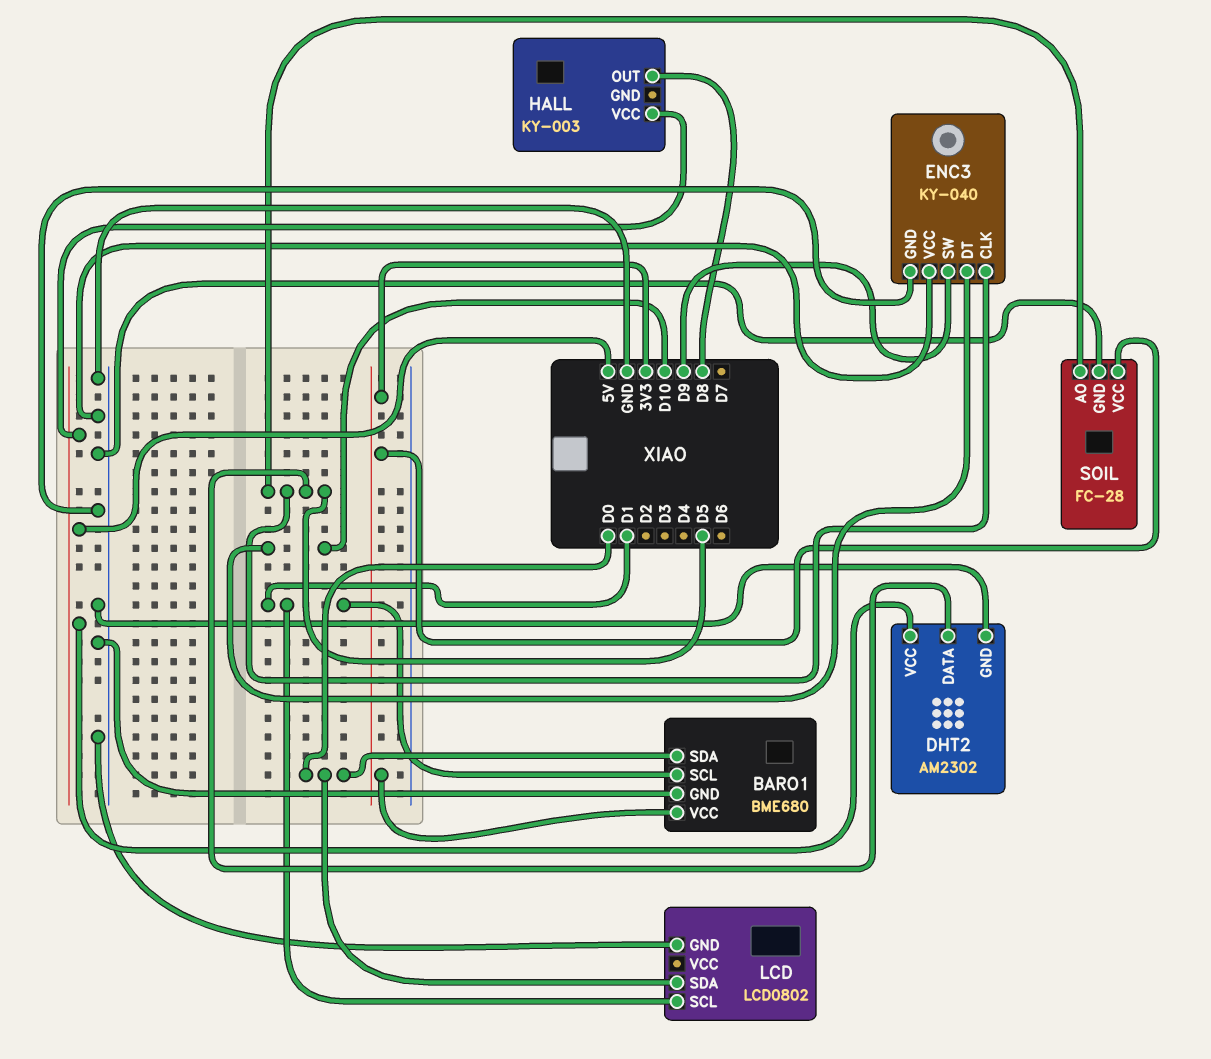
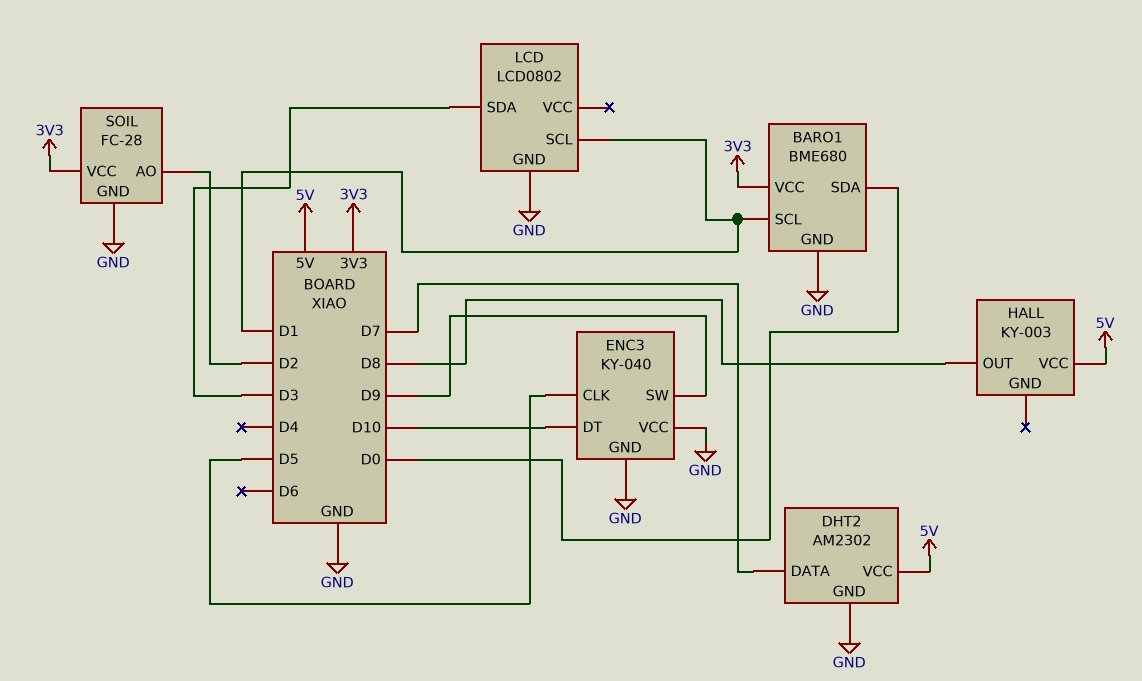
DHT2 pin DATA: D5 -> D7
LCD pin SDA: D0 -> D3
SOIL pin AO: D5 -> D2

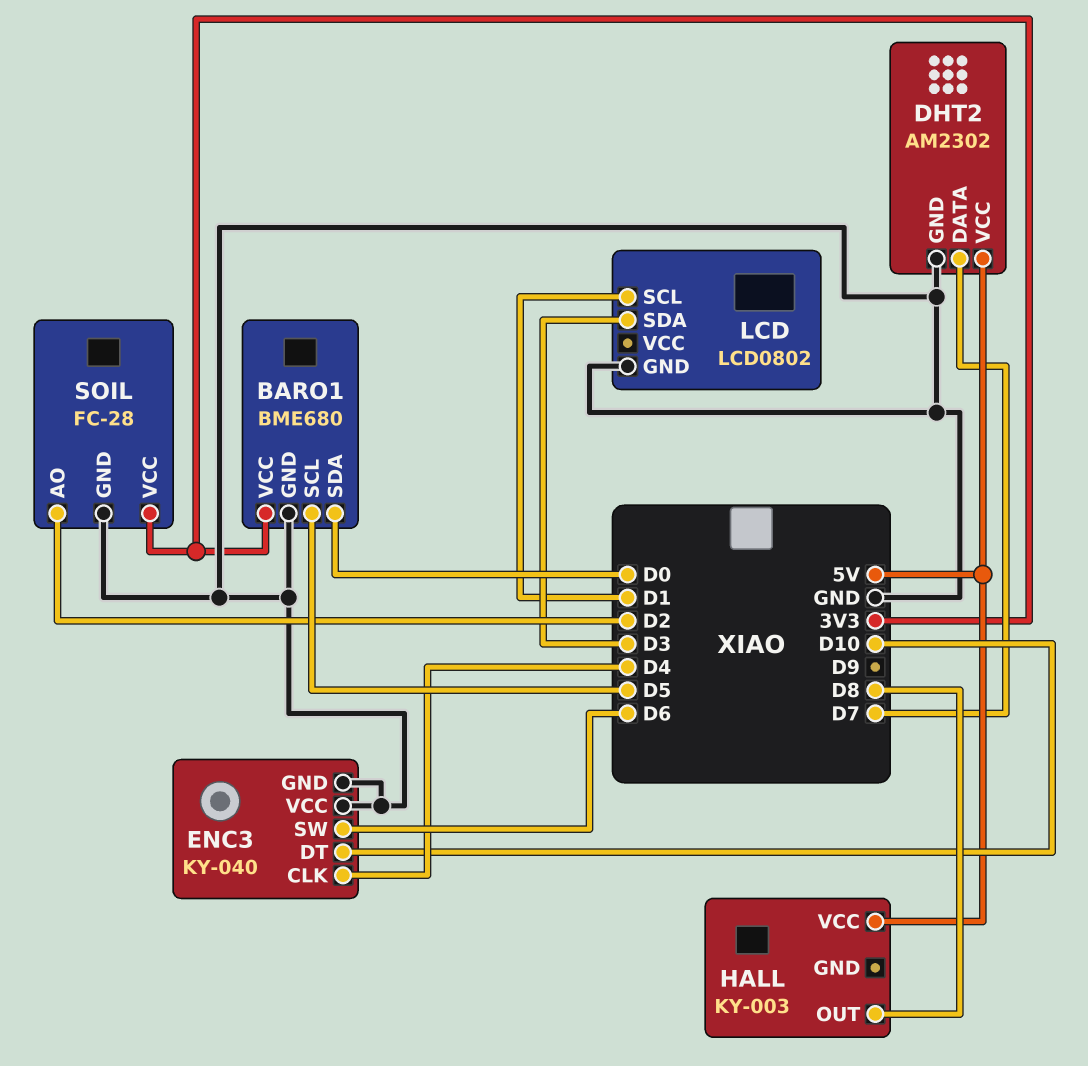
BARO1 pin SCL: D1 -> D5
ENC3 pin CLK: D5 -> D4
ENC3 pin SW: D9 -> D6

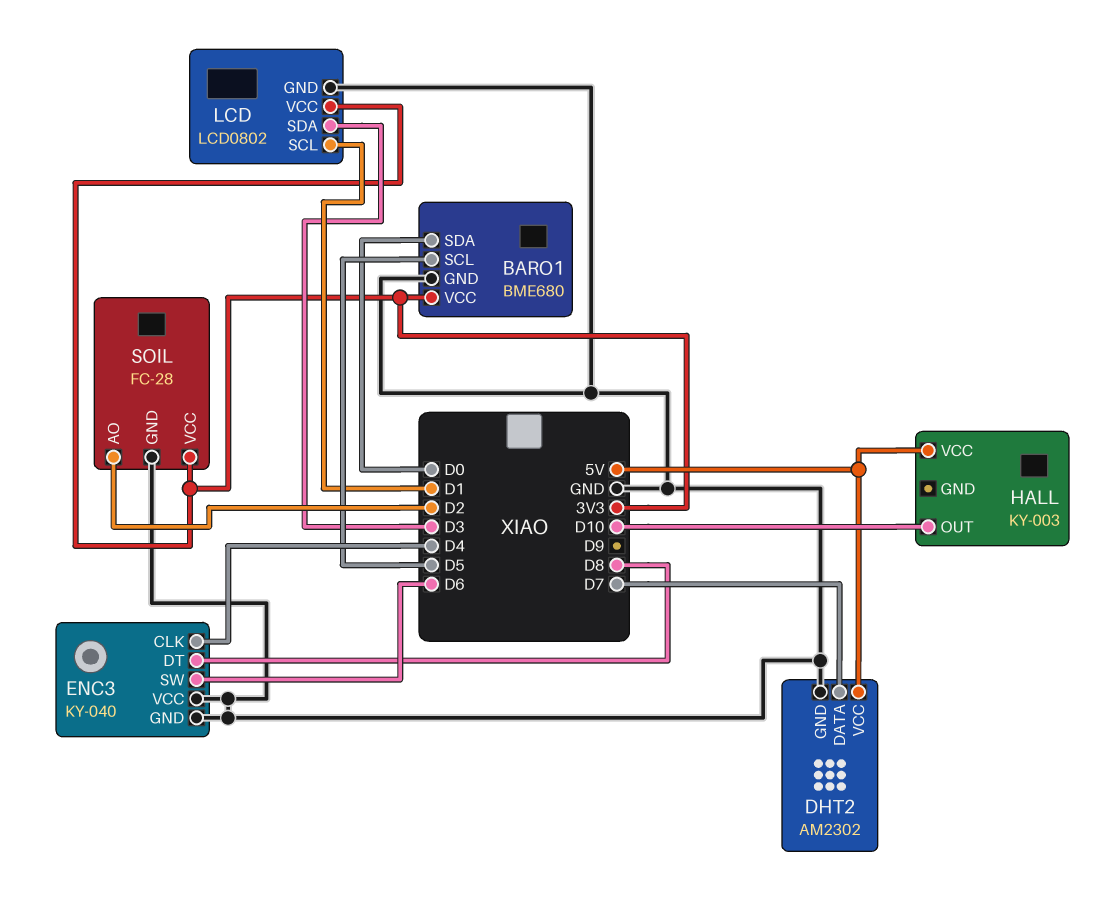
ENC3 pin DT: D10 -> D8
HALL pin OUT: D8 -> D10
LCD pin VCC: none -> 3V3

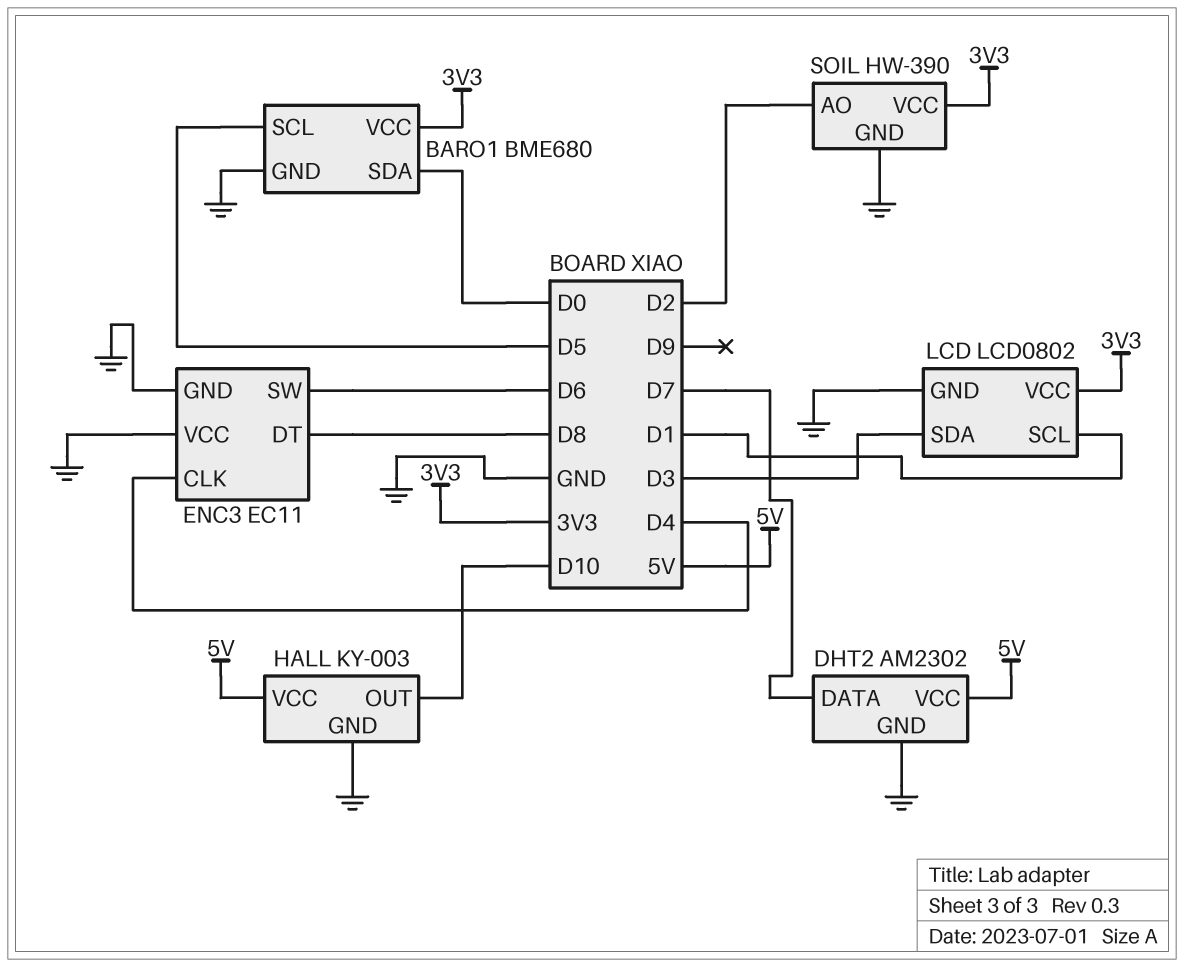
ENC3: KY-040 -> EC11
HALL pin GND: none -> GND
SOIL: FC-28 -> HW-390

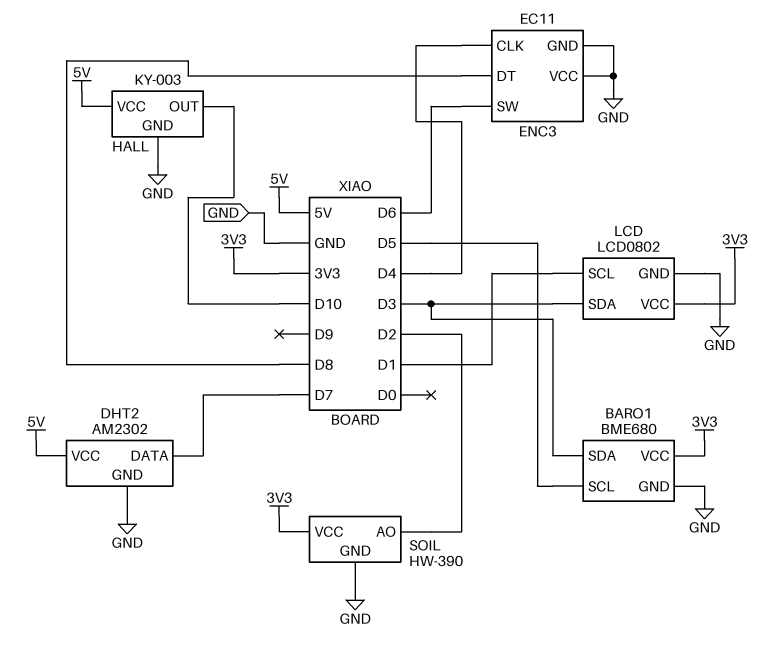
BARO1 pin SDA: D0 -> D3

